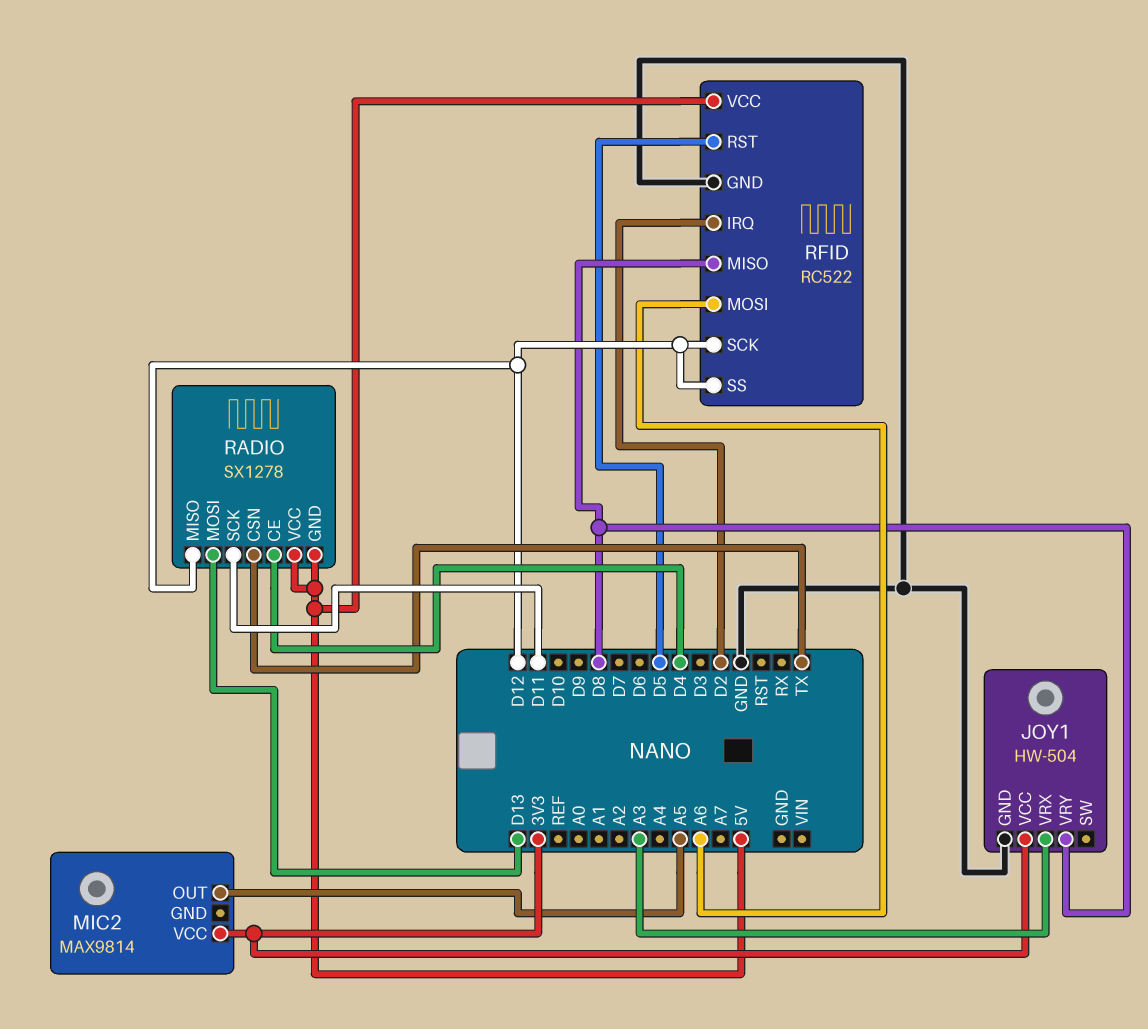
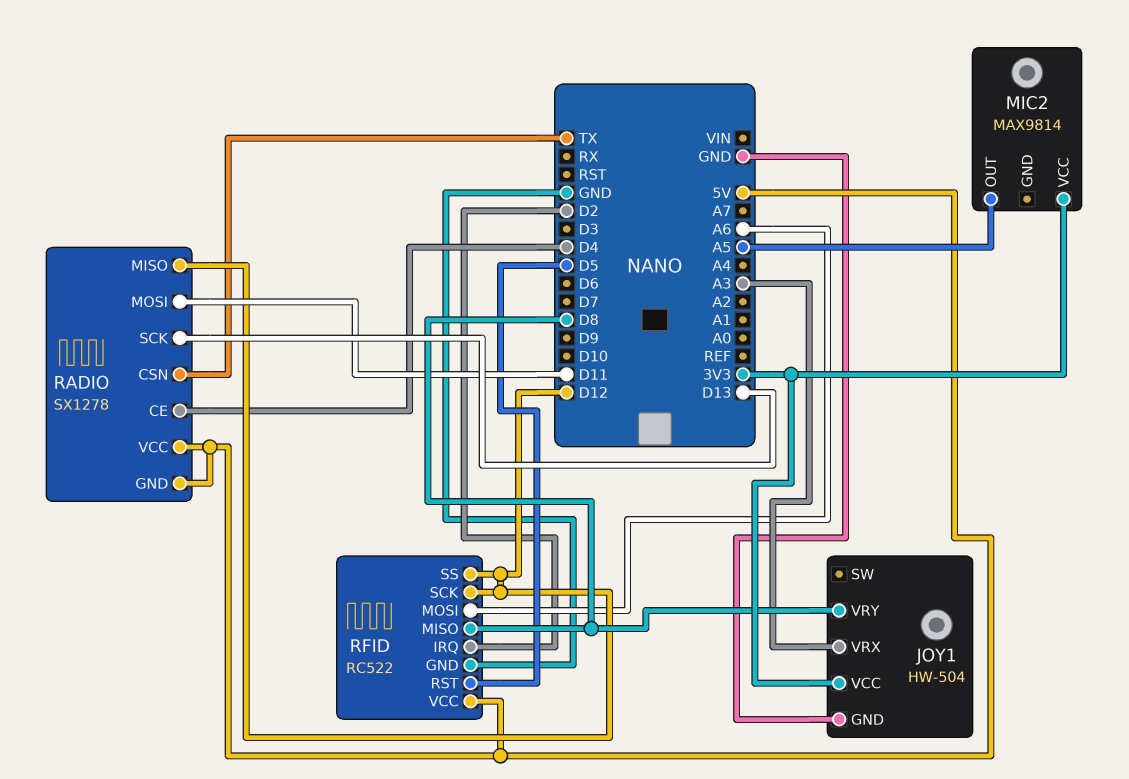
RADIO pin MOSI: D13 -> D11
RADIO pin SCK: D11 -> D13

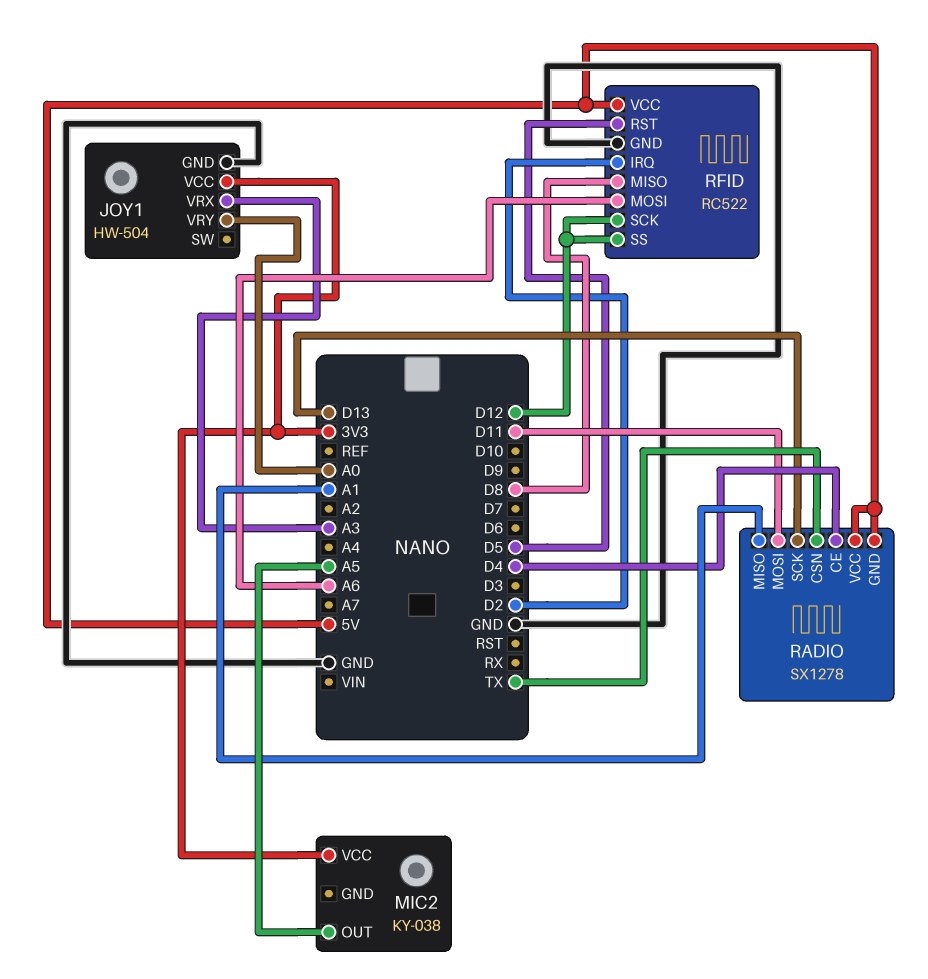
JOY1 pin VRY: D8 -> A0
MIC2: MAX9814 -> KY-038
RADIO pin MISO: D12 -> A1

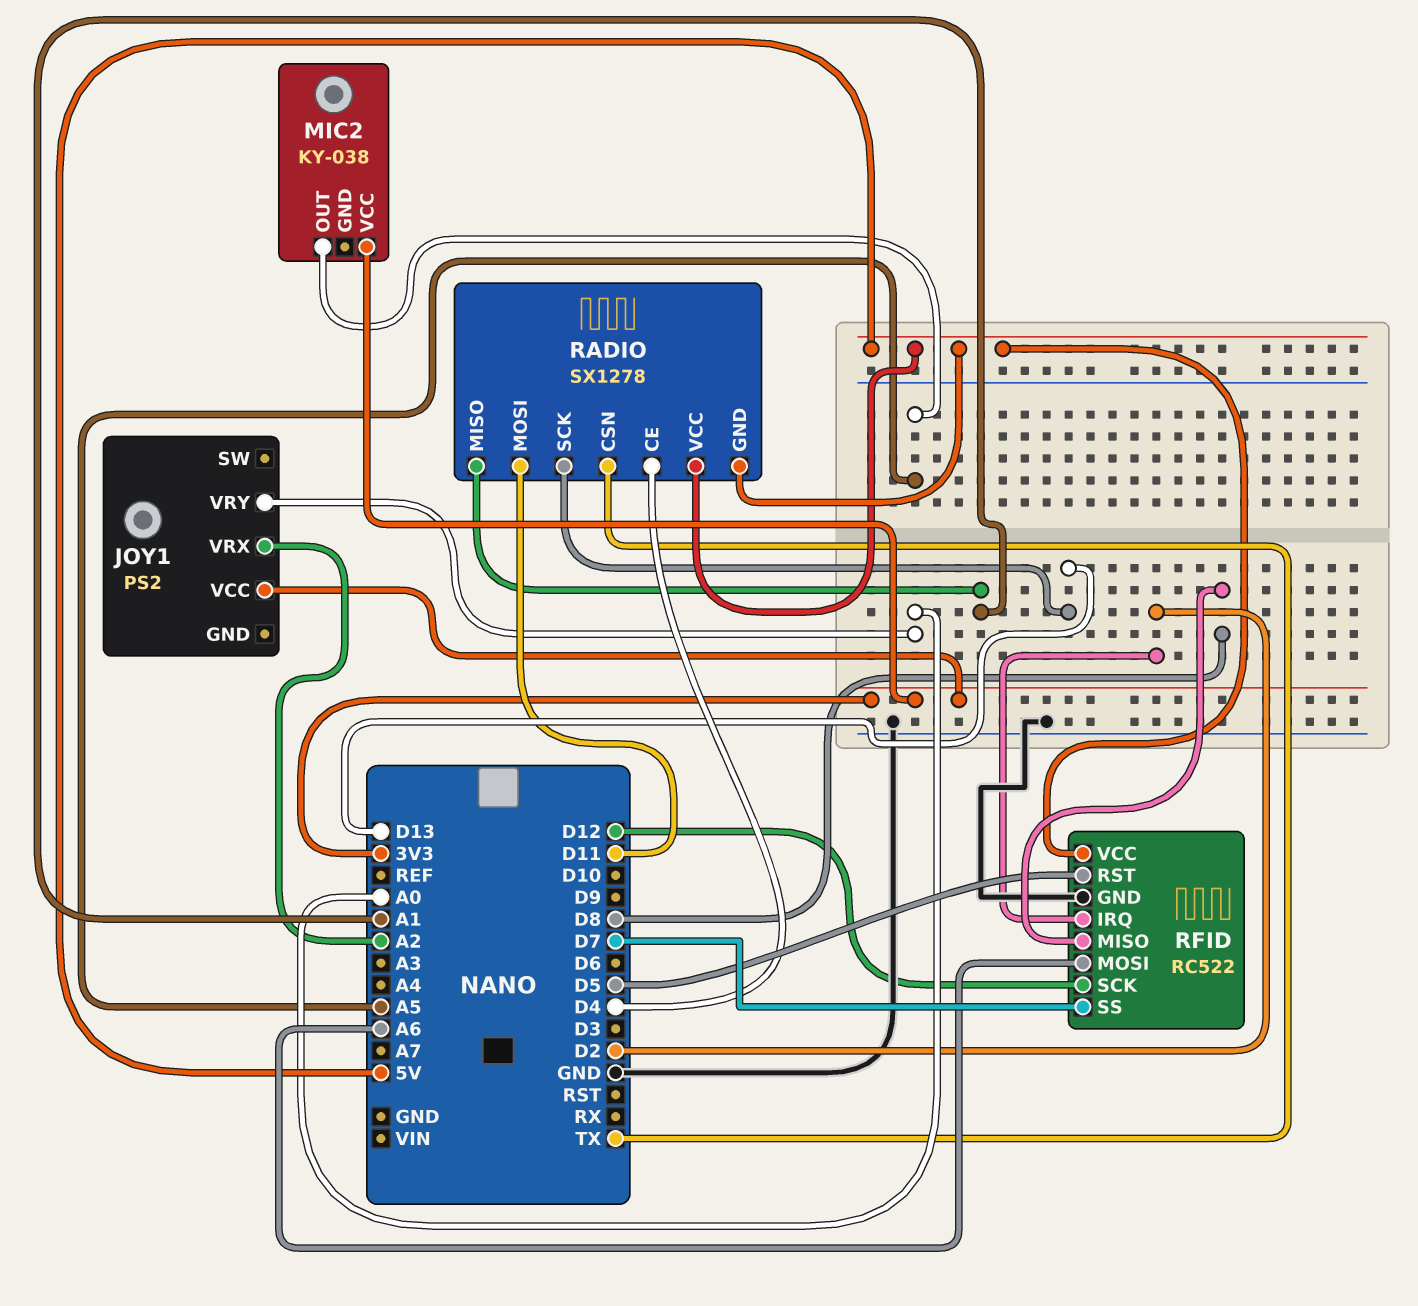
JOY1: HW-504 -> PS2
JOY1 pin GND: GND -> none
JOY1 pin VRX: A3 -> A2
RFID pin SS: D12 -> D7

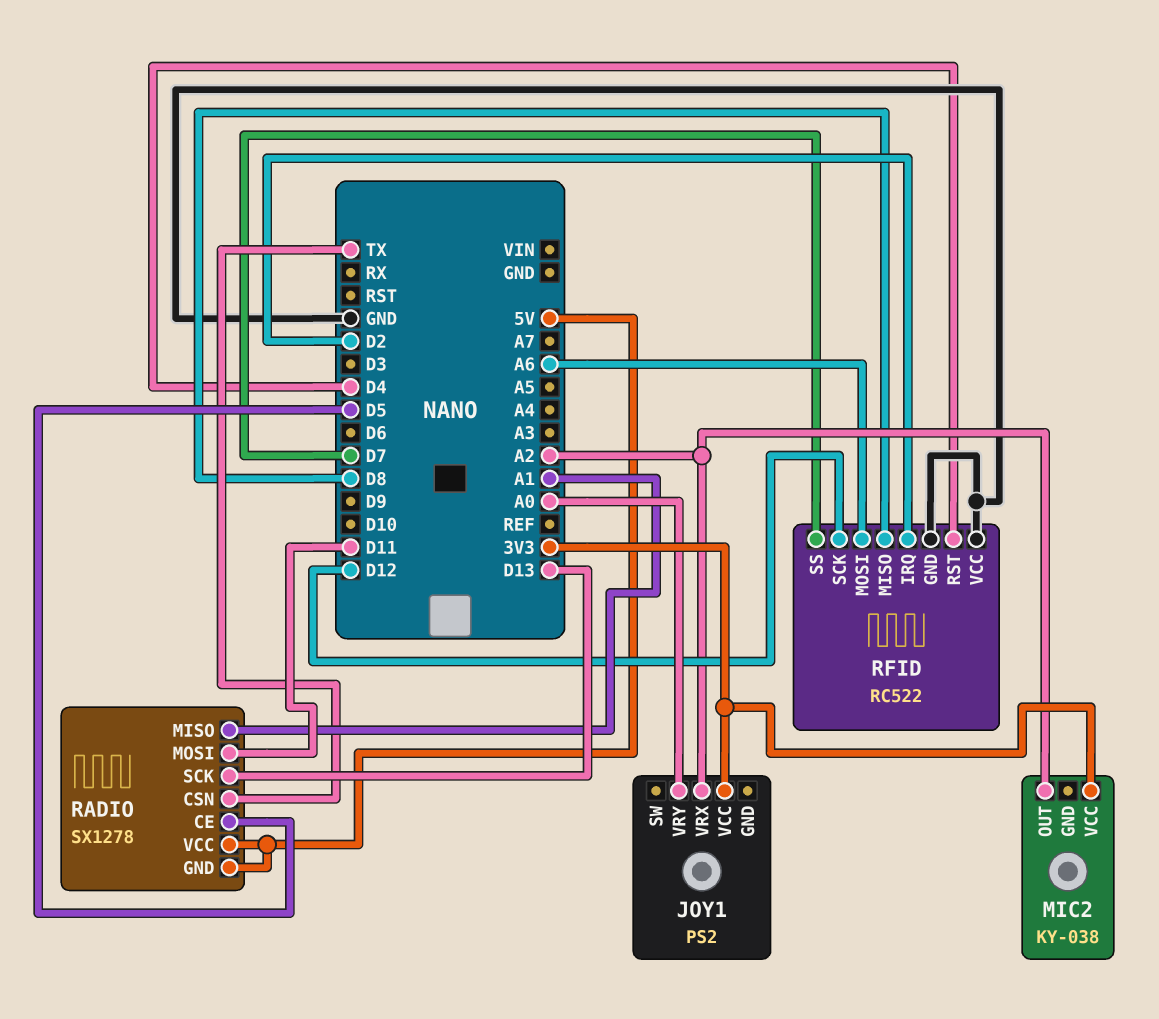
MIC2 pin OUT: A5 -> A2
RADIO pin CE: D4 -> D5
RFID pin RST: D5 -> D4
RFID pin VCC: 5V -> GND

